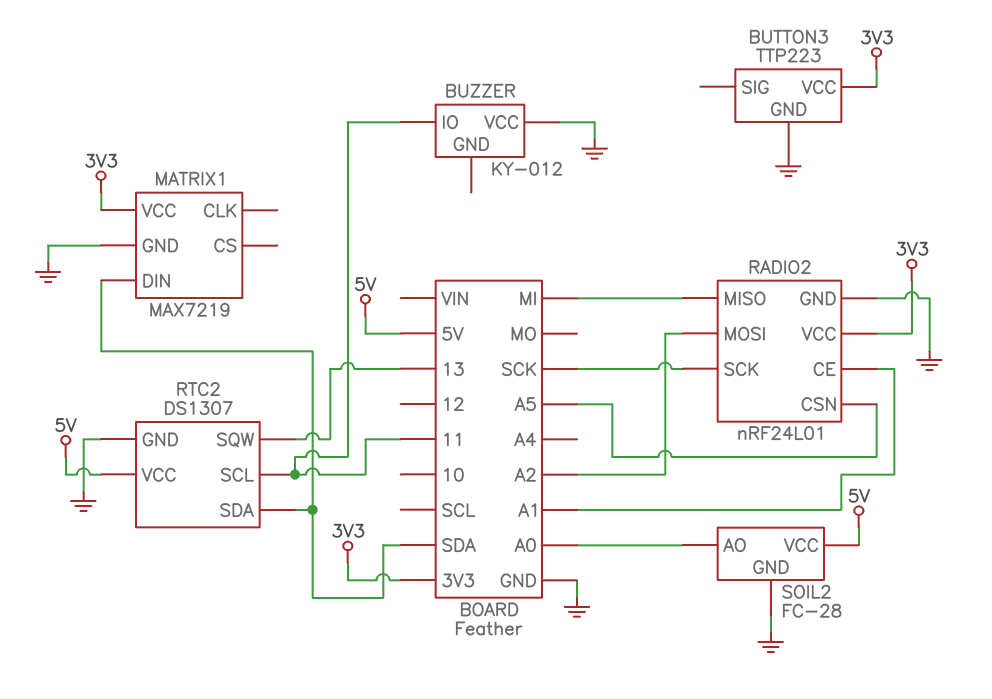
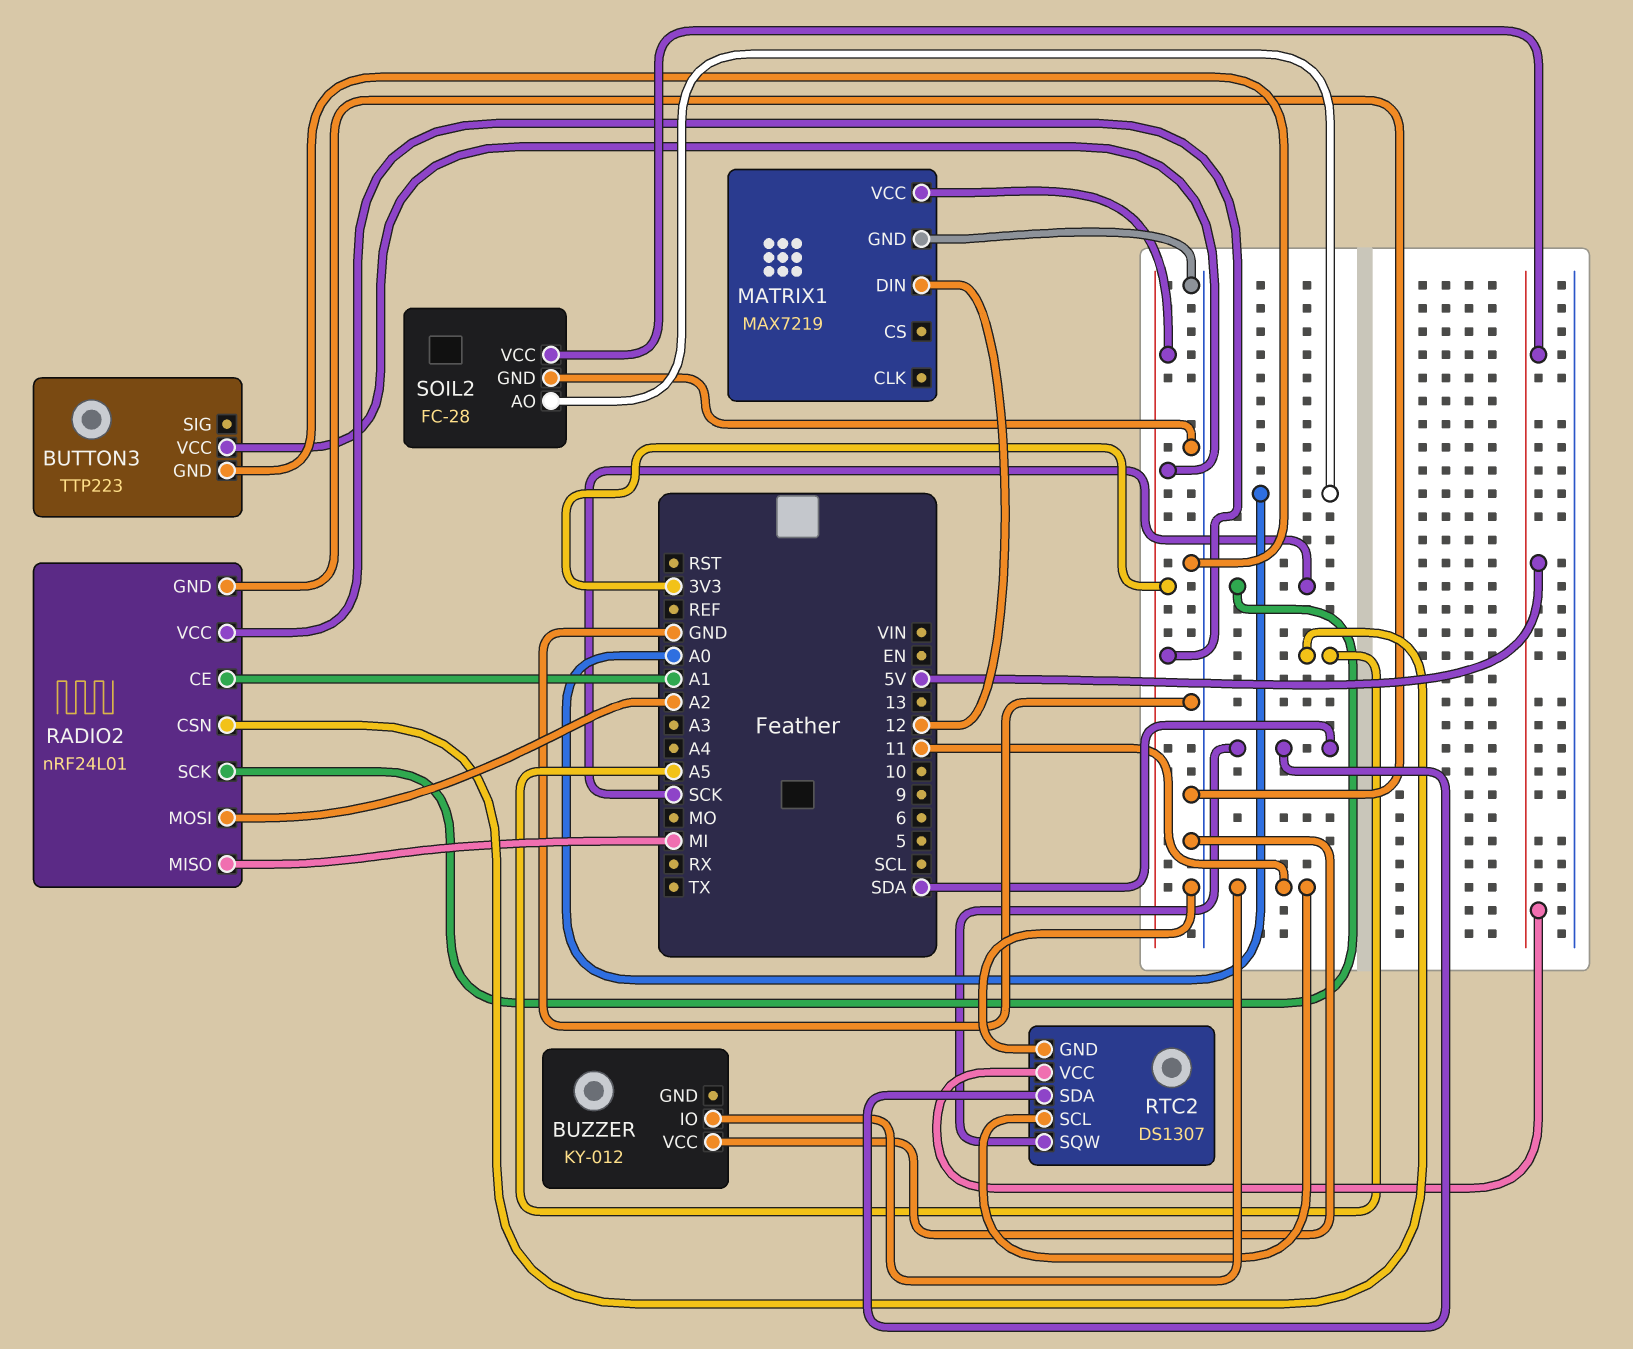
MATRIX1 pin DIN: SDA -> 12
RTC2 pin SQW: 13 -> SDA

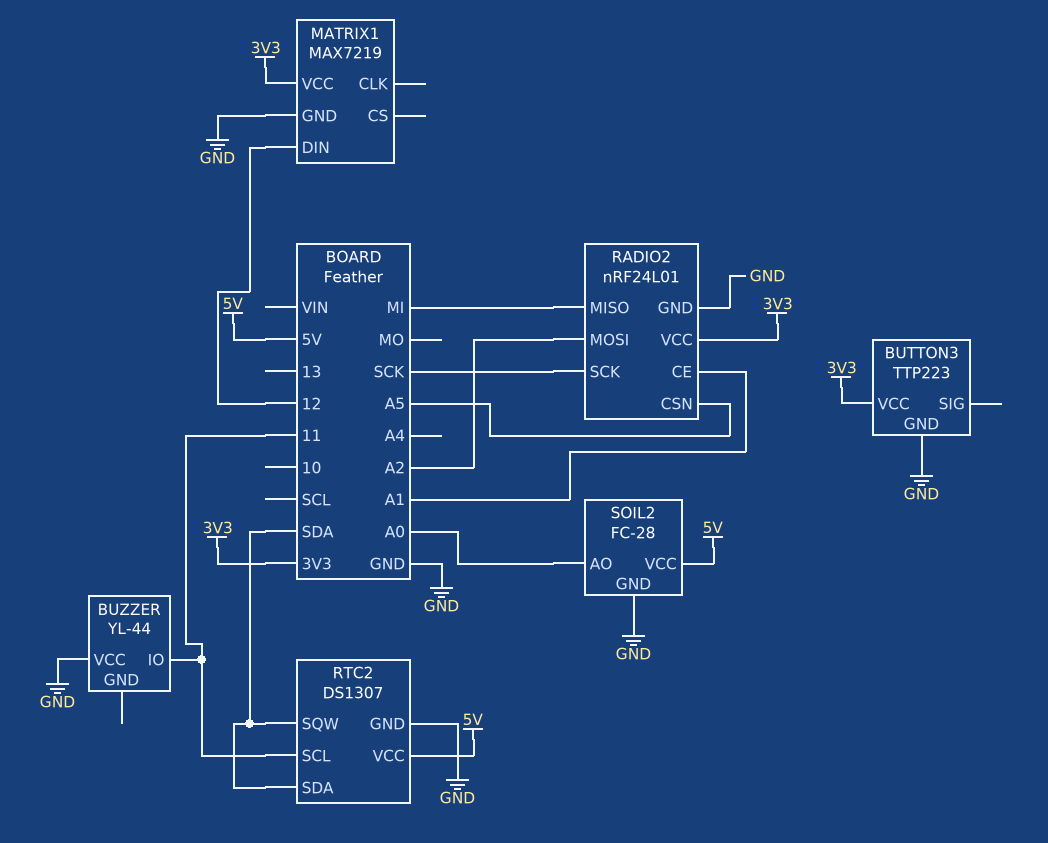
BUZZER: KY-012 -> YL-44

